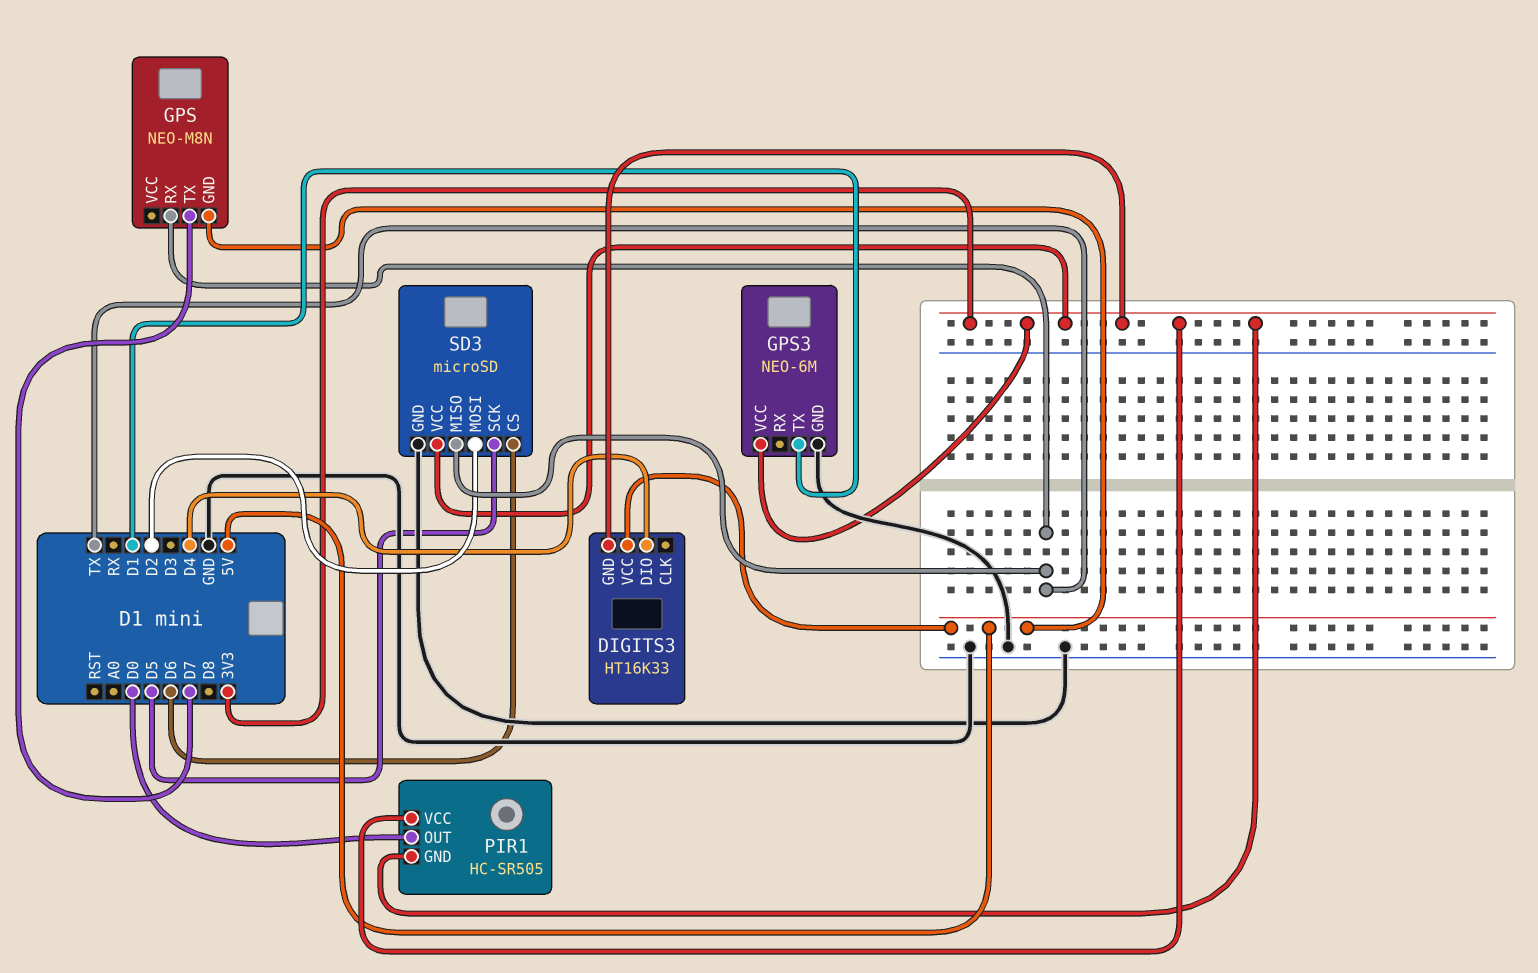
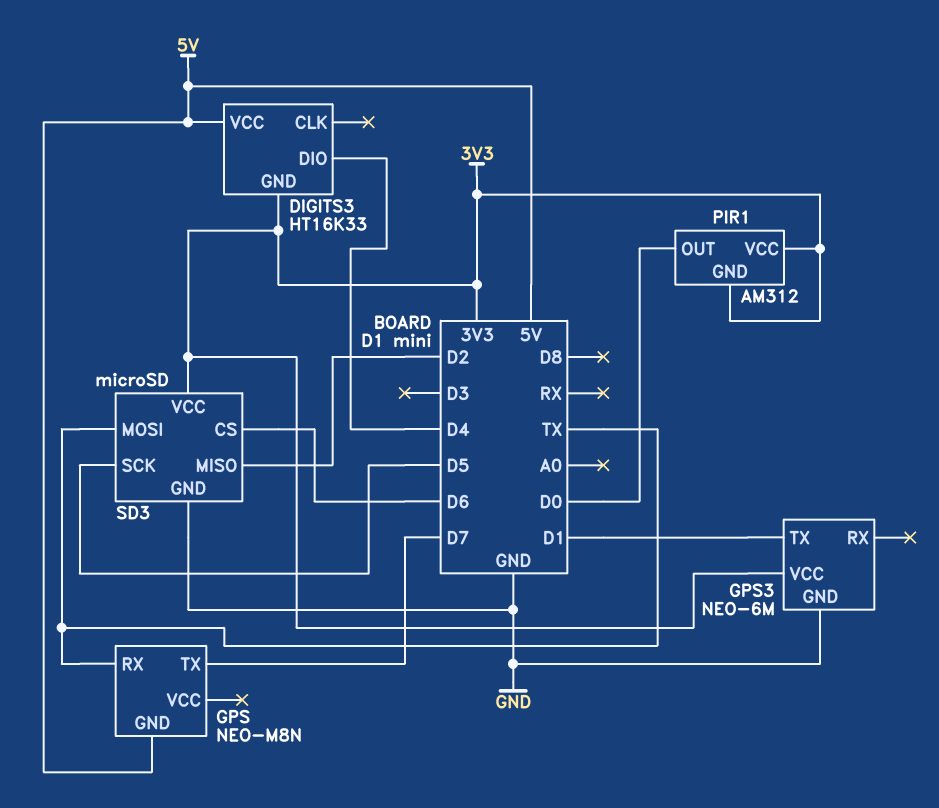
PIR1: HC-SR505 -> AM312
SD3 pin MISO: TX -> D2
SD3 pin MOSI: D2 -> TX

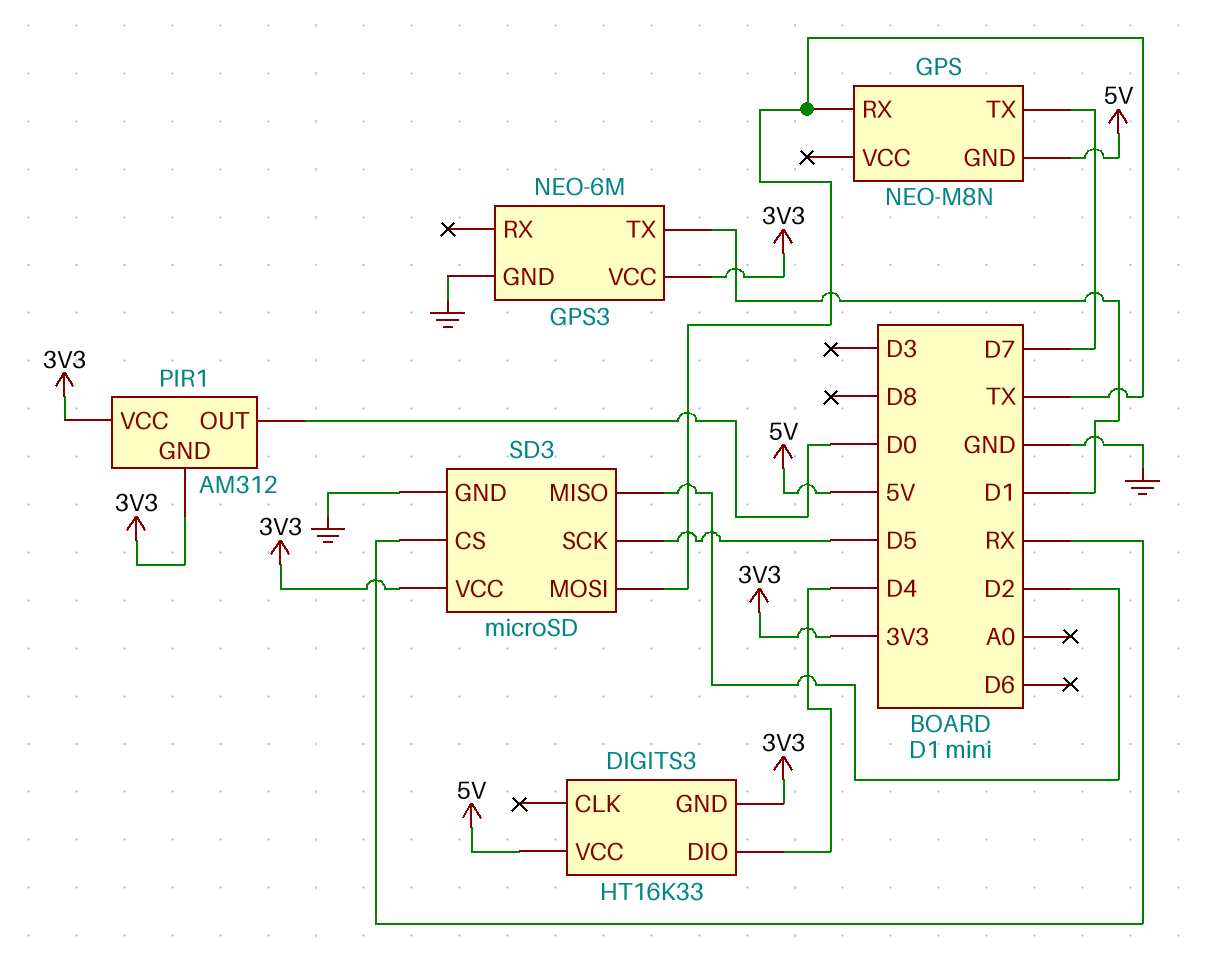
SD3 pin CS: D6 -> RX

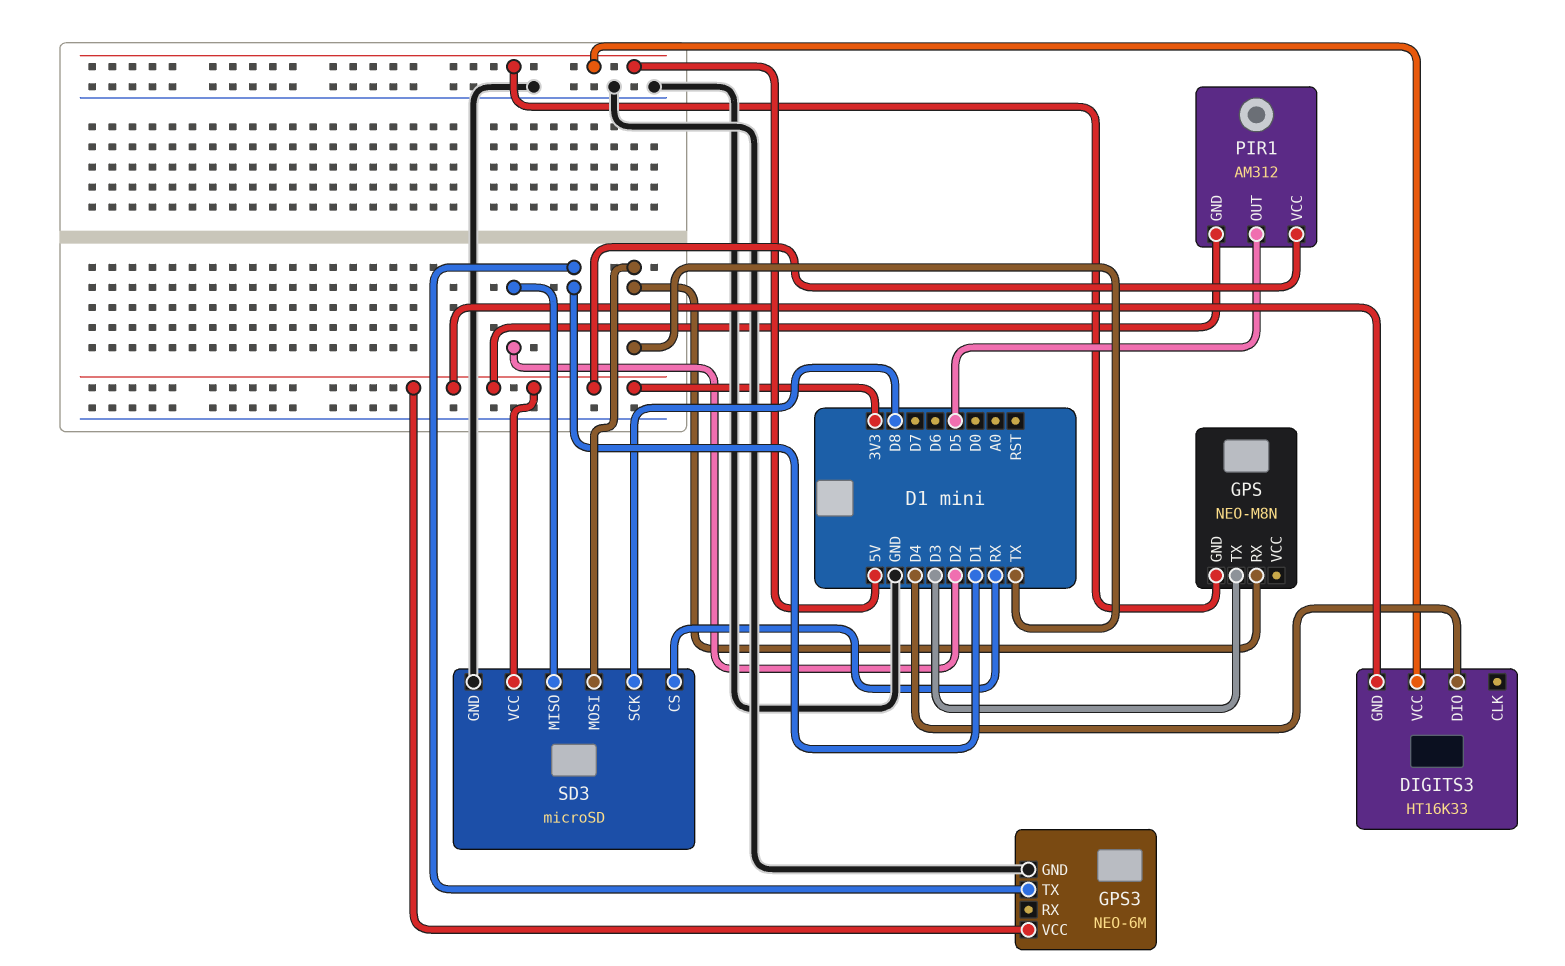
GPS pin TX: D7 -> D3
PIR1 pin OUT: D0 -> D5
SD3 pin SCK: D5 -> D8

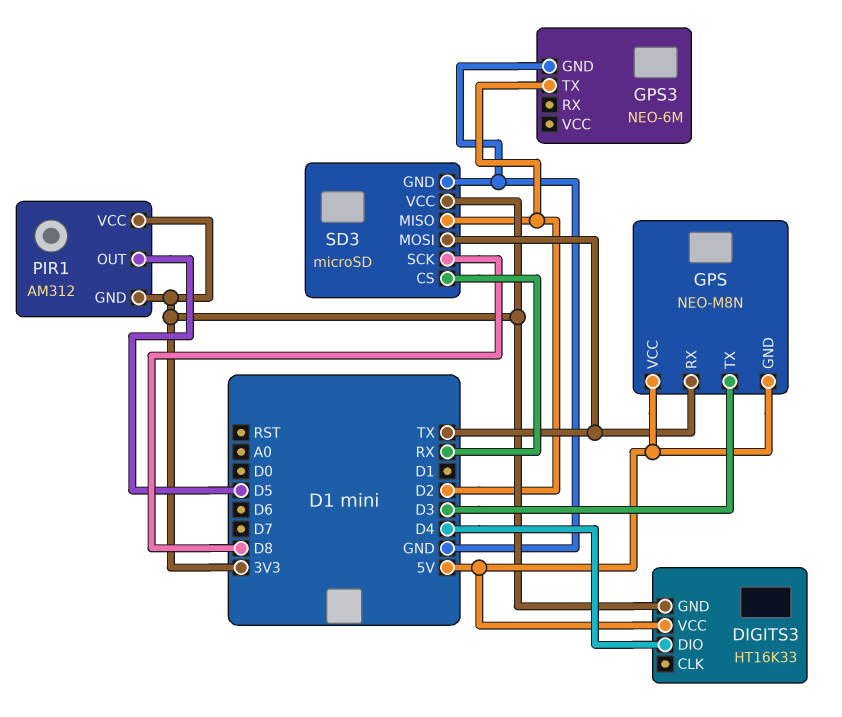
GPS pin VCC: none -> 5V
GPS3 pin TX: D1 -> D2
GPS3 pin VCC: 3V3 -> none

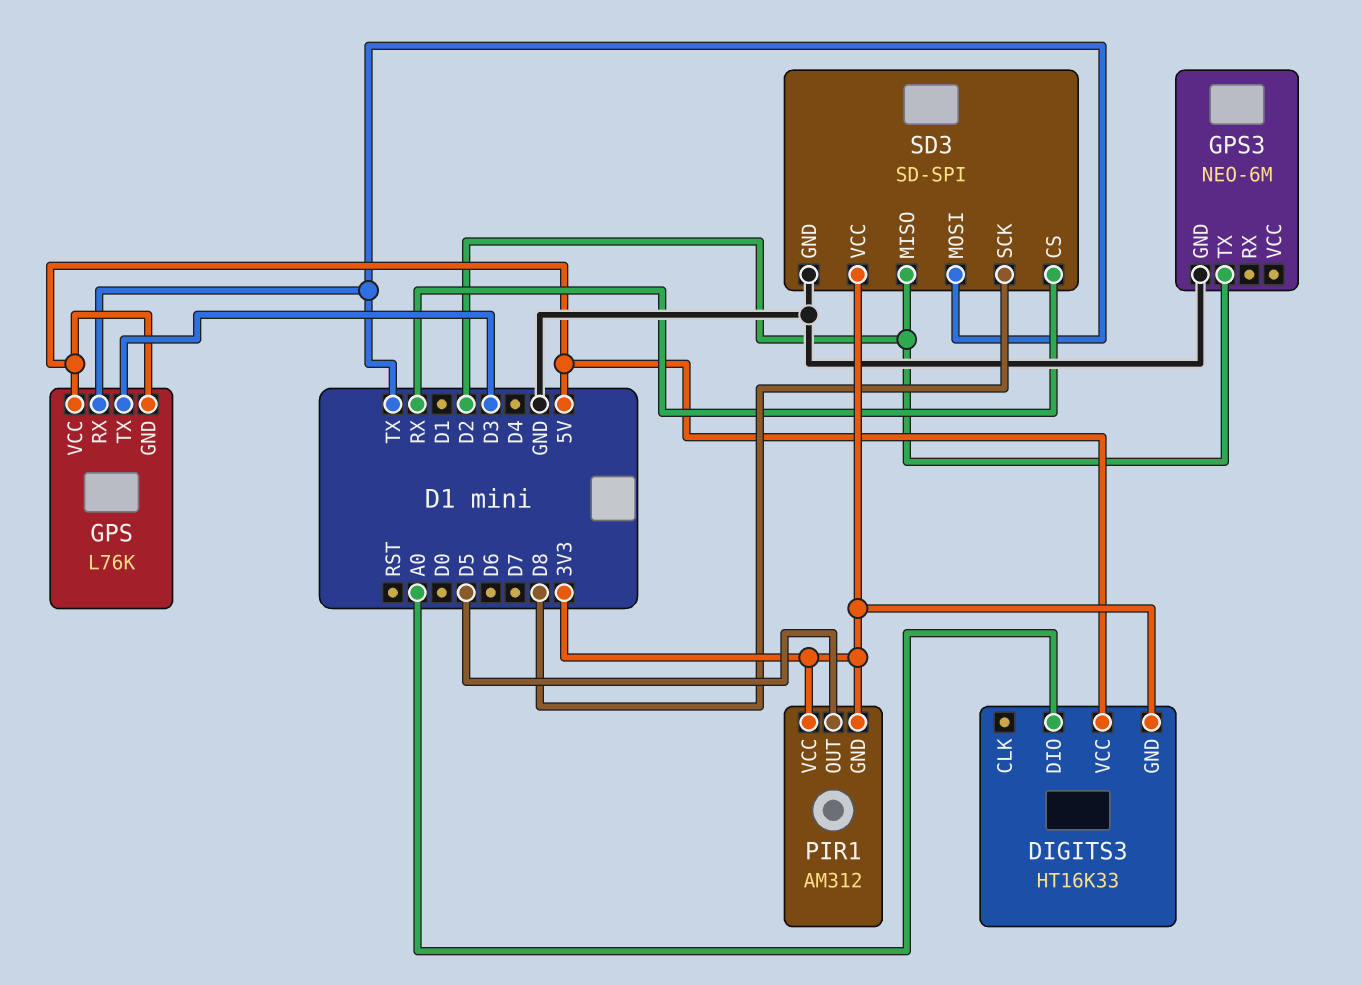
DIGITS3 pin DIO: D4 -> A0
GPS: NEO-M8N -> L76K
SD3: microSD -> SD-SPI

